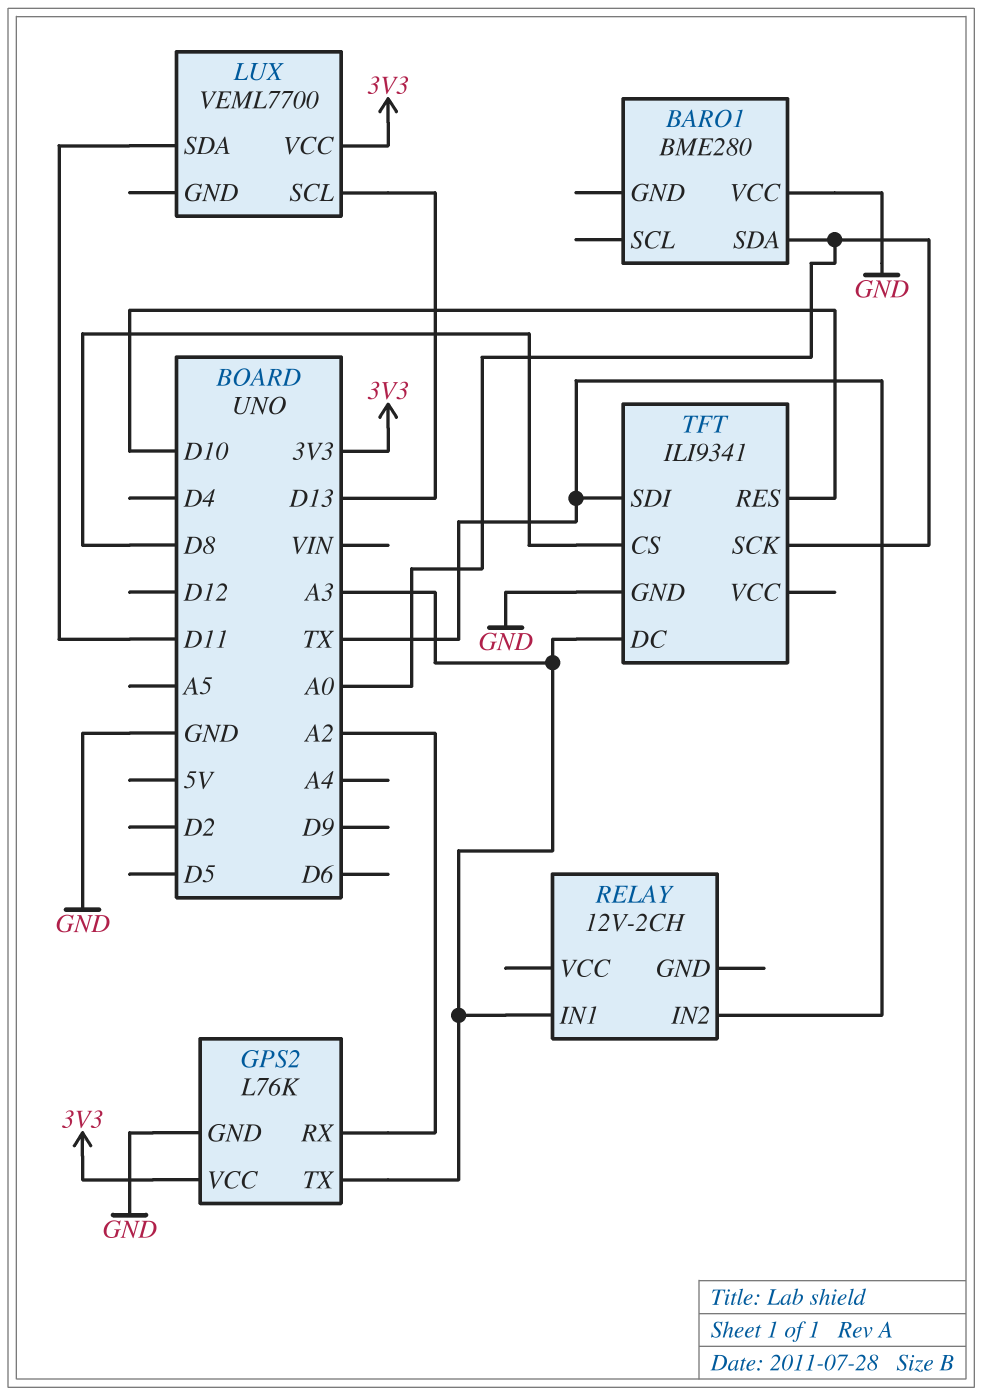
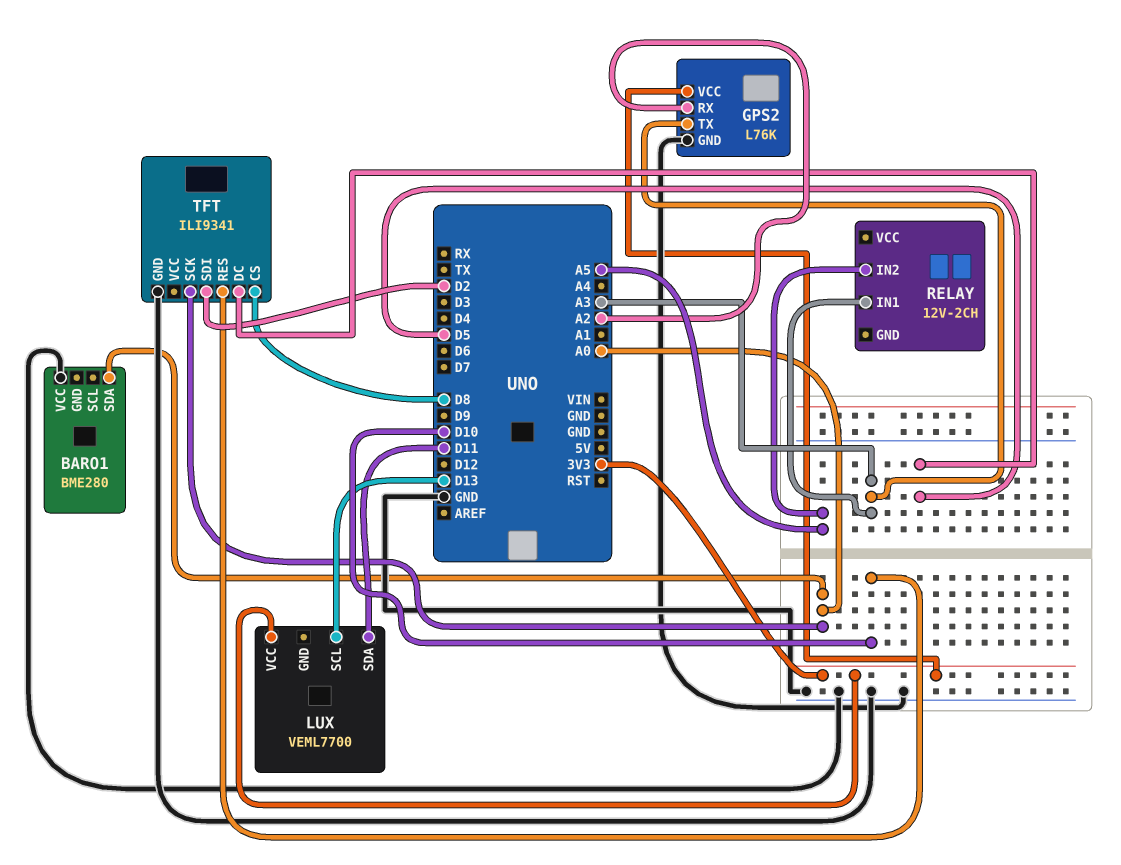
RELAY pin IN2: TX -> A5
TFT pin DC: A3 -> D5
TFT pin SDI: TX -> D2

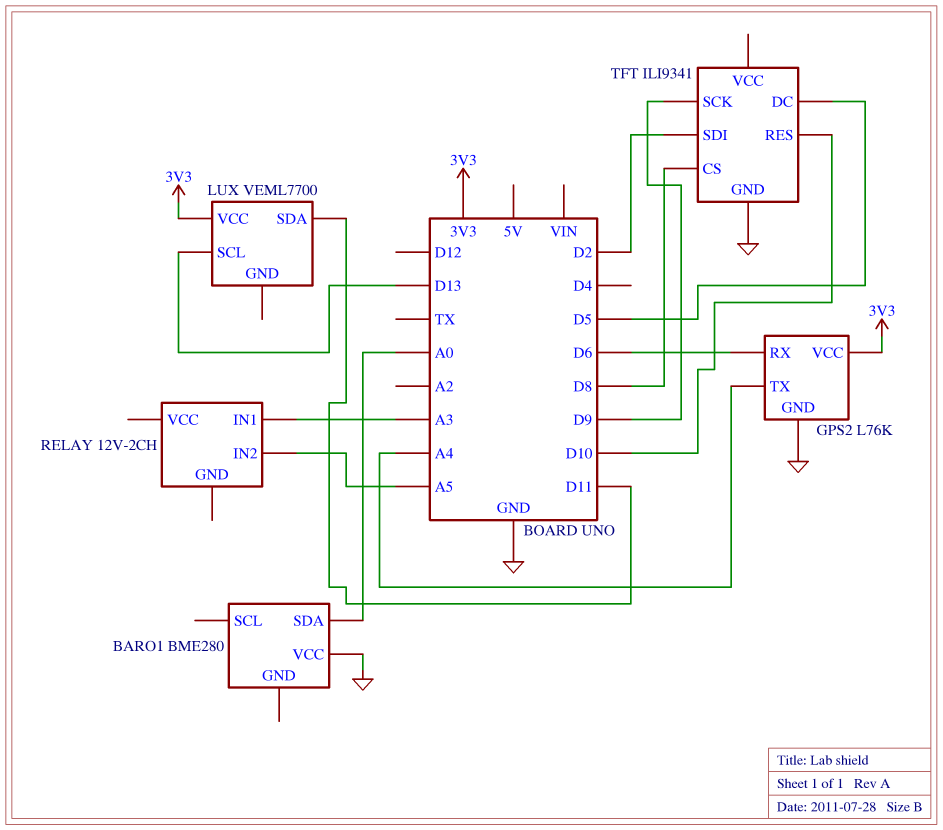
GPS2 pin RX: A2 -> D6
GPS2 pin TX: A3 -> A4
TFT pin SCK: A0 -> D9

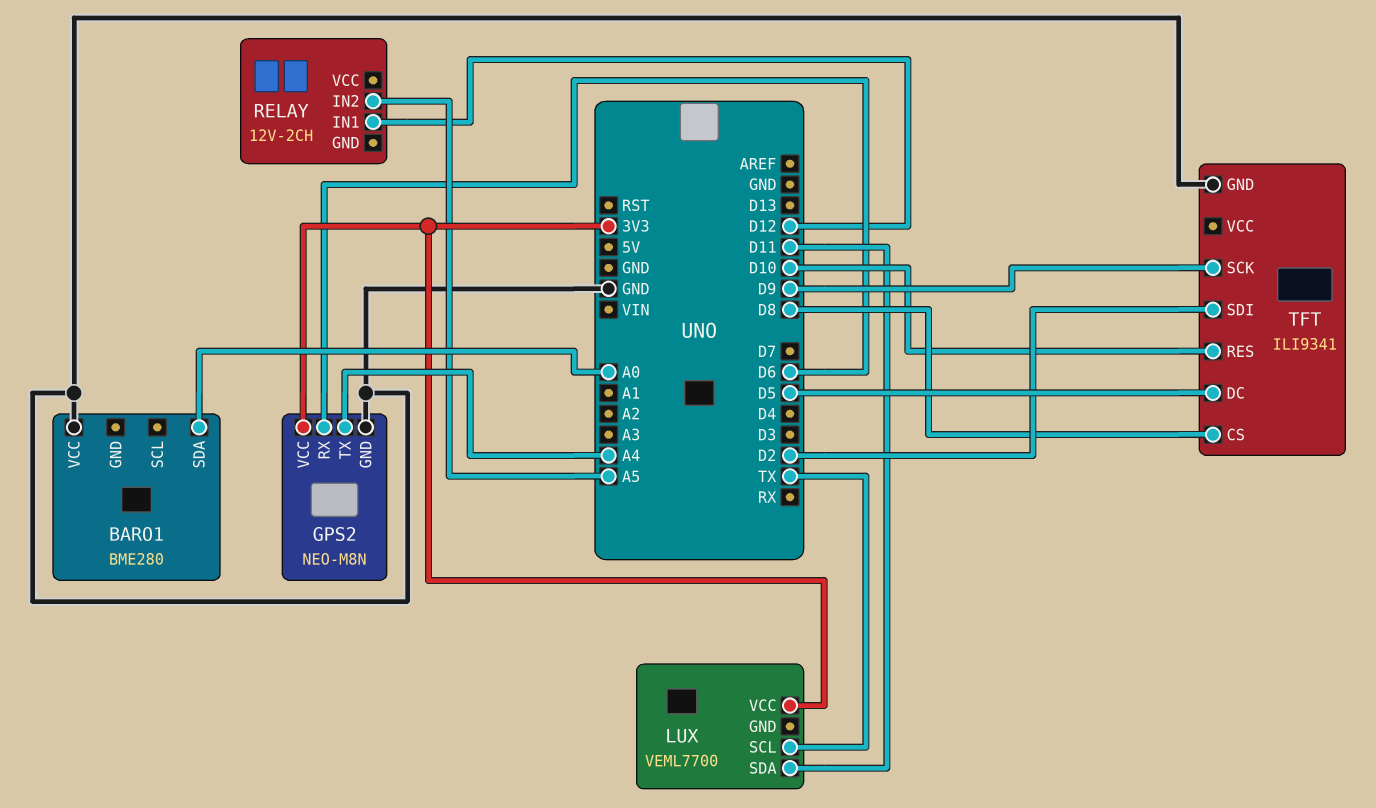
GPS2: L76K -> NEO-M8N
LUX pin SCL: D13 -> TX
RELAY pin IN1: A3 -> D12

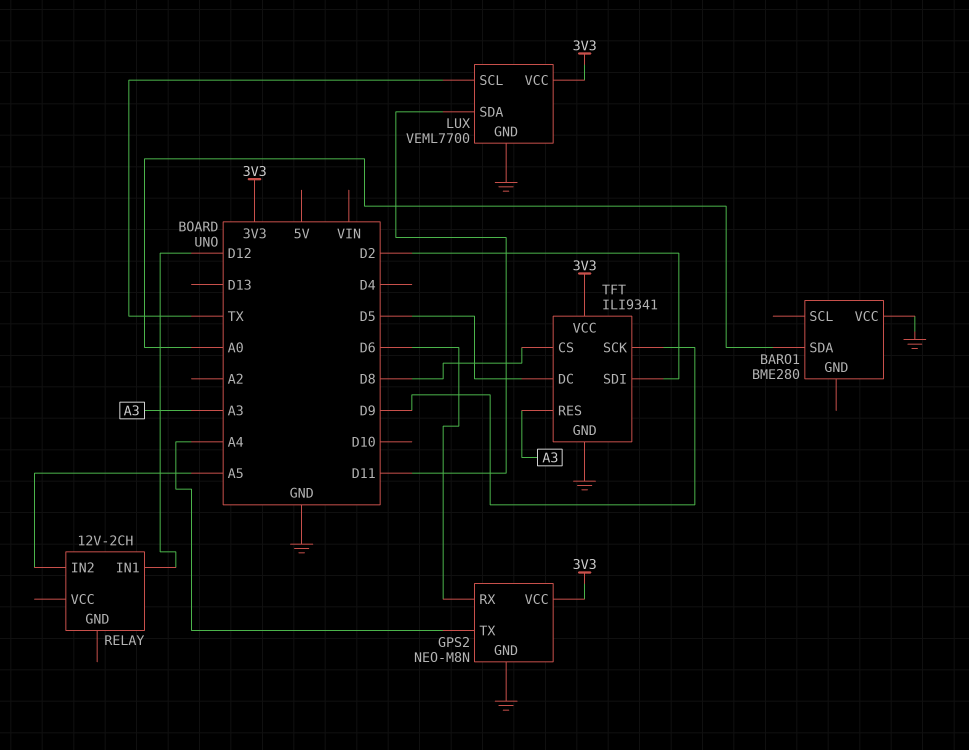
LUX pin GND: none -> GND
TFT pin RES: D10 -> A3
TFT pin VCC: none -> 3V3

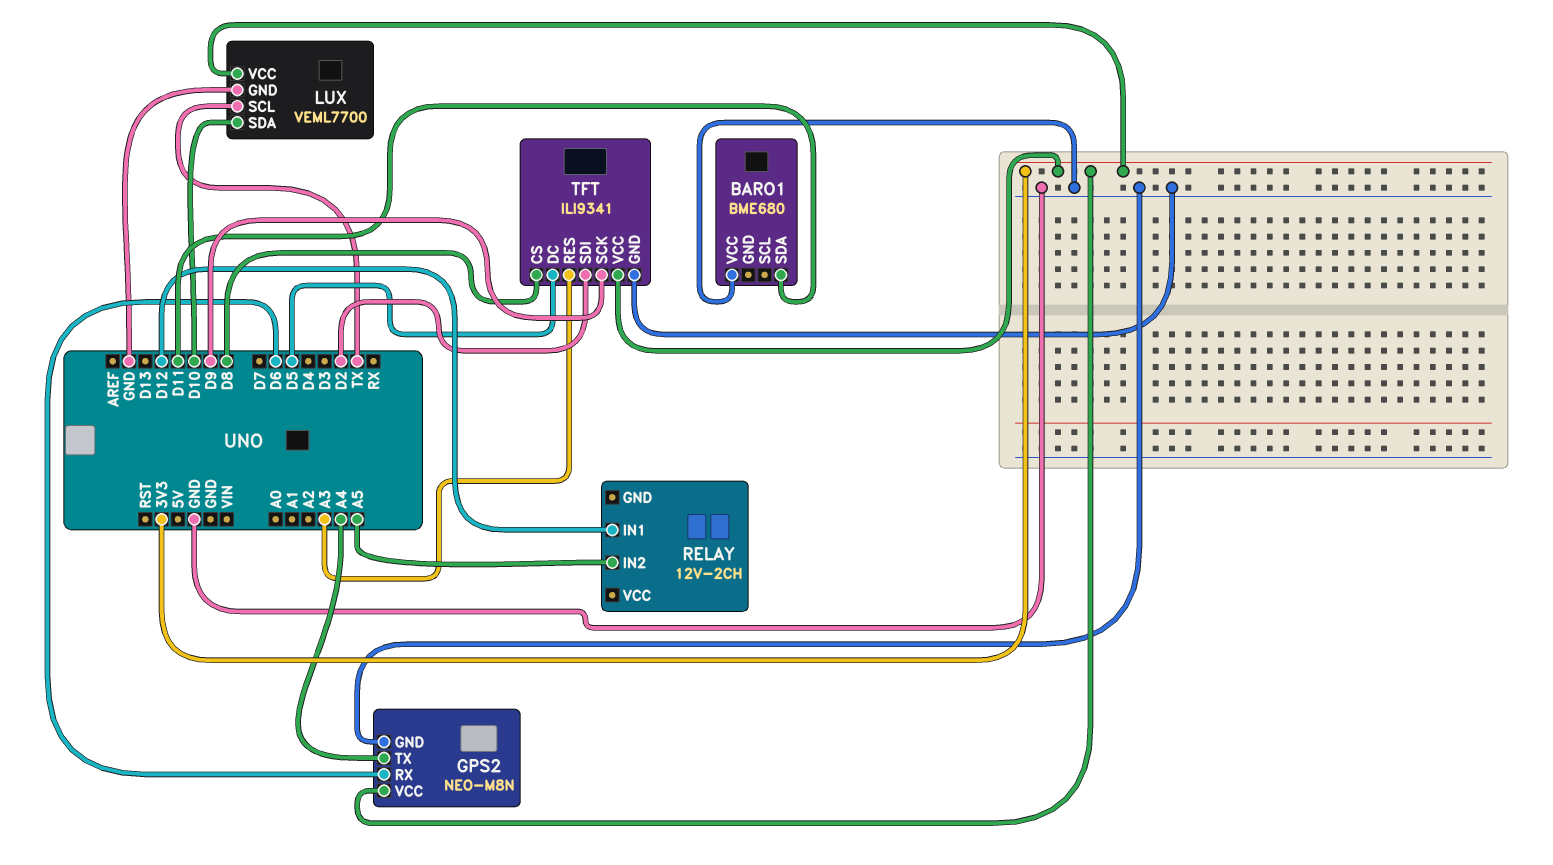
BARO1: BME280 -> BME680
BARO1 pin SDA: A0 -> D11
LUX pin SDA: D11 -> D10

